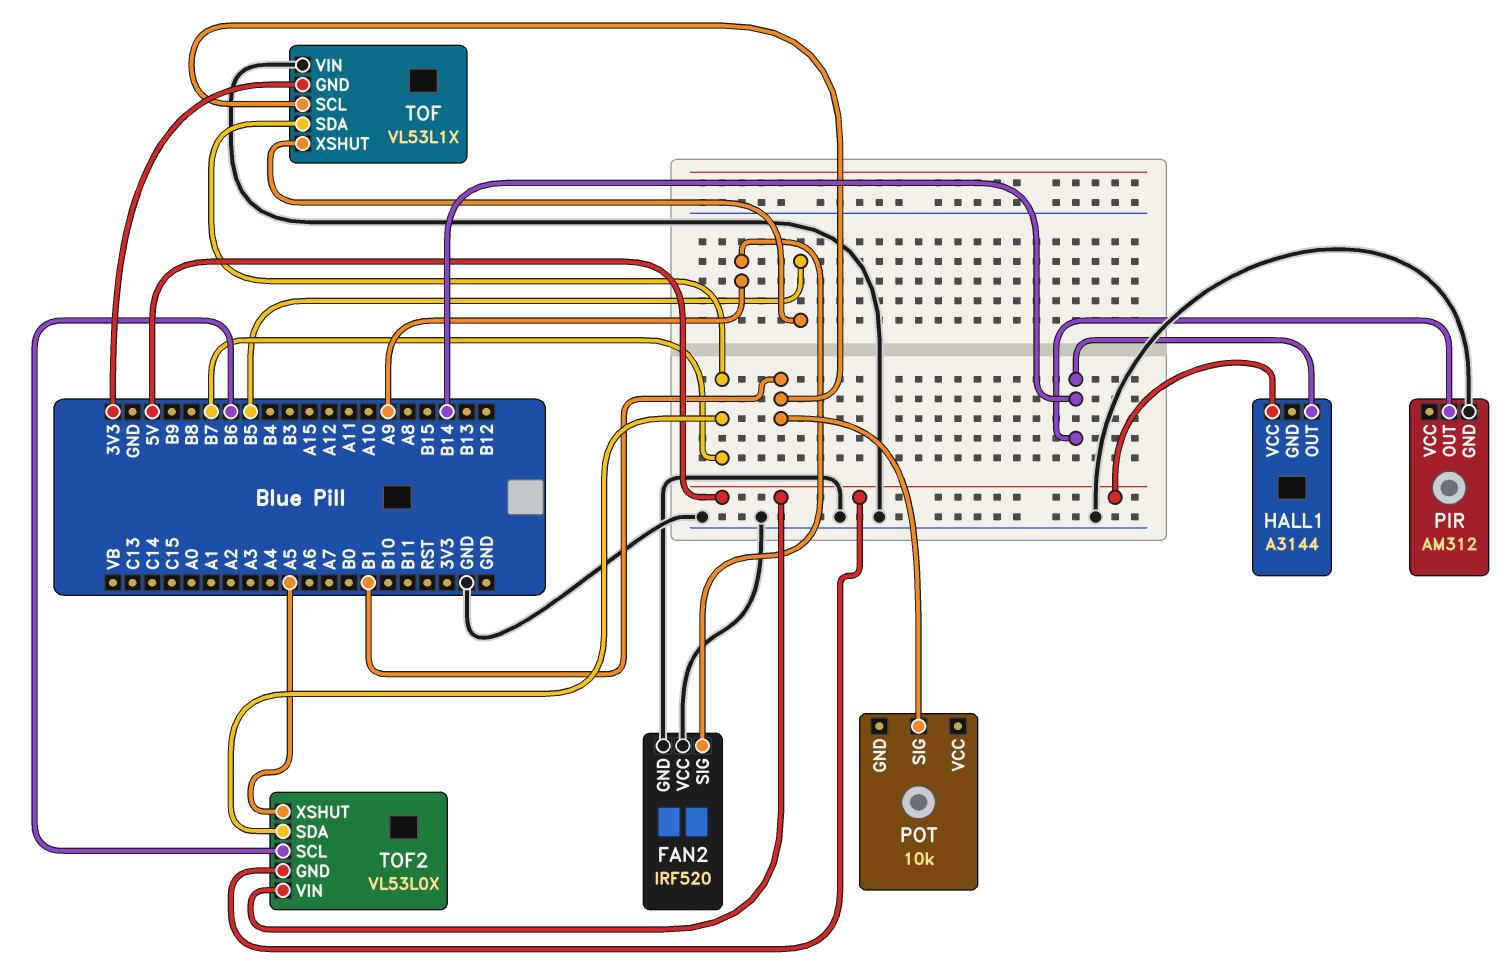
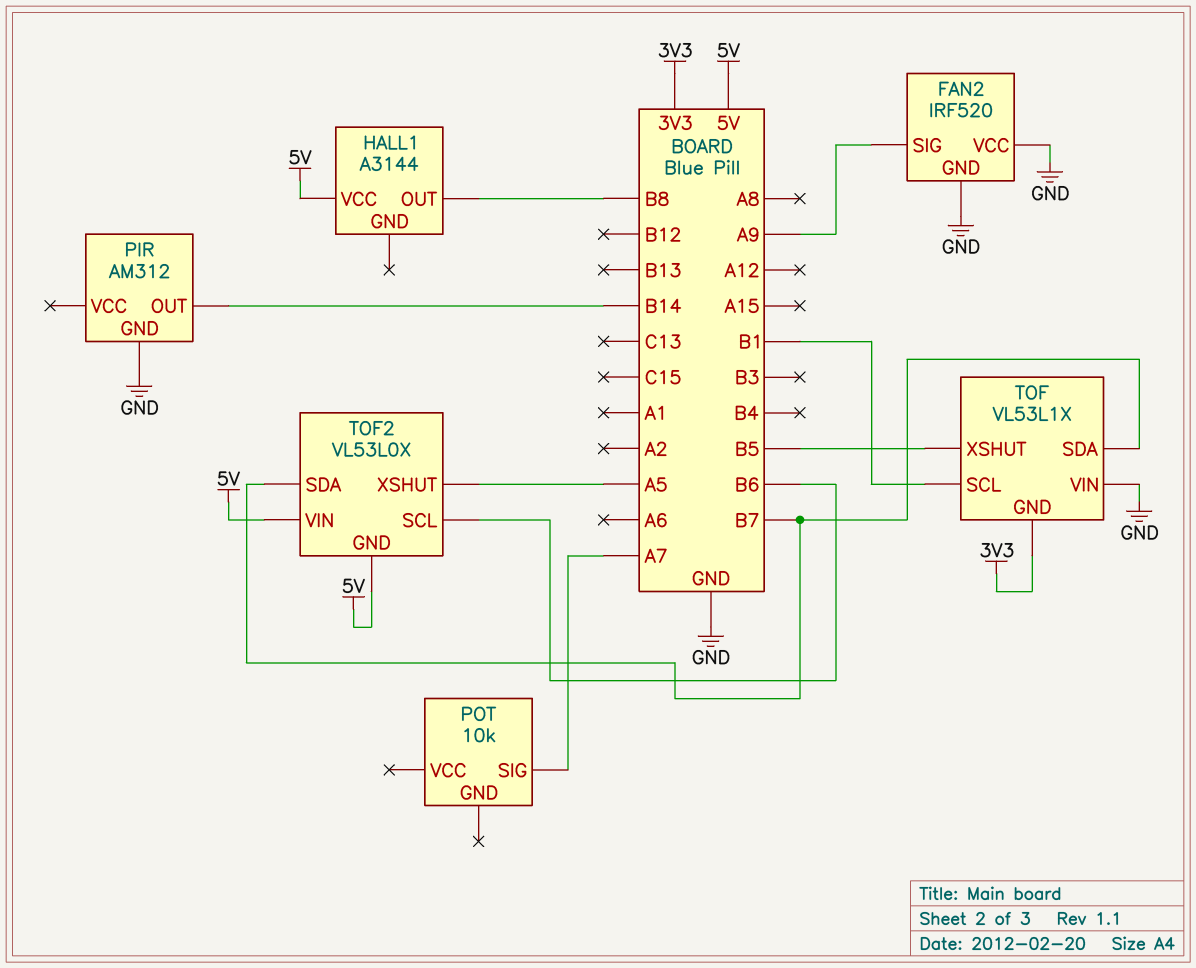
HALL1 pin OUT: B14 -> B8
POT pin SIG: B1 -> A7

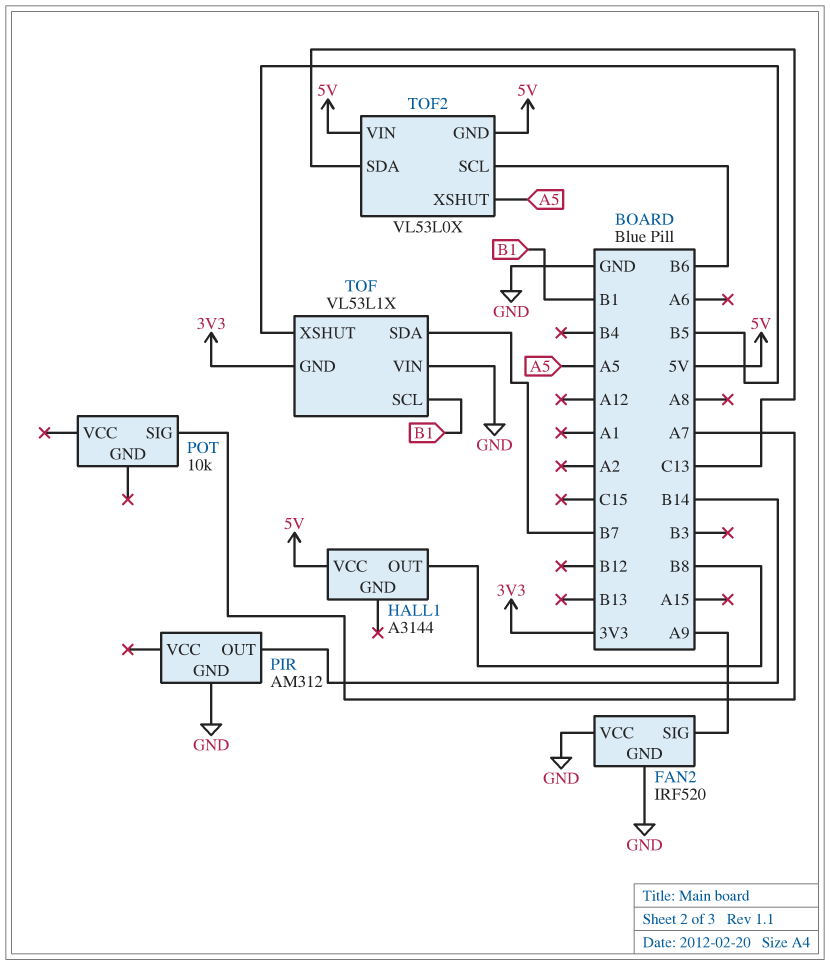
TOF2 pin SDA: B7 -> C13

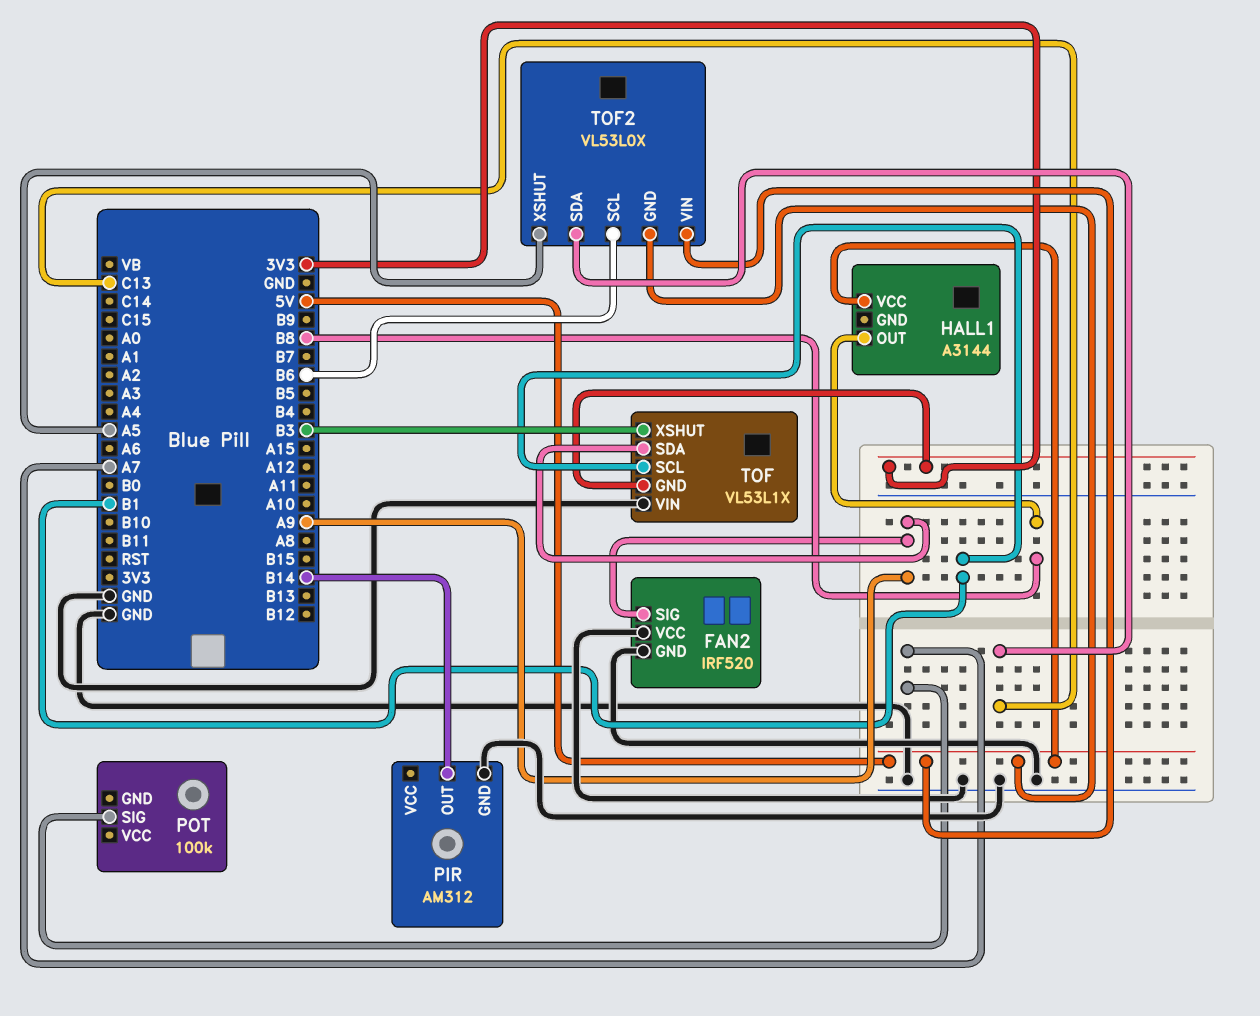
POT: 10k -> 100k
TOF pin SDA: B7 -> A9
TOF pin XSHUT: B5 -> B3

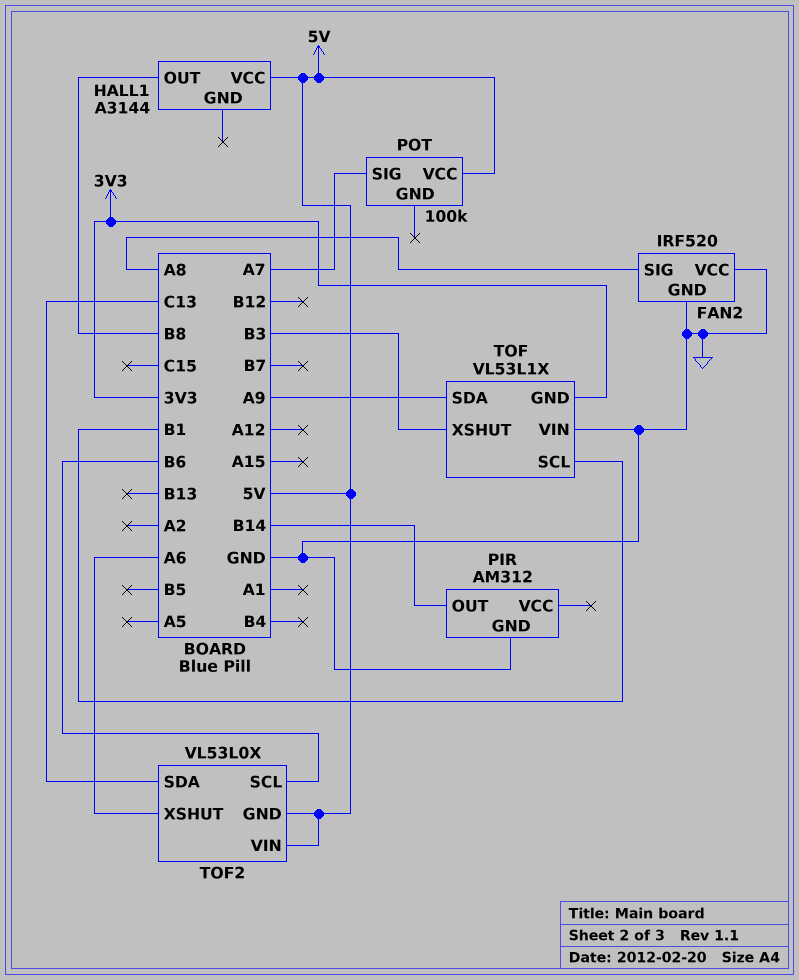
FAN2 pin SIG: A9 -> A8
POT pin VCC: none -> 5V
TOF2 pin XSHUT: A5 -> A6

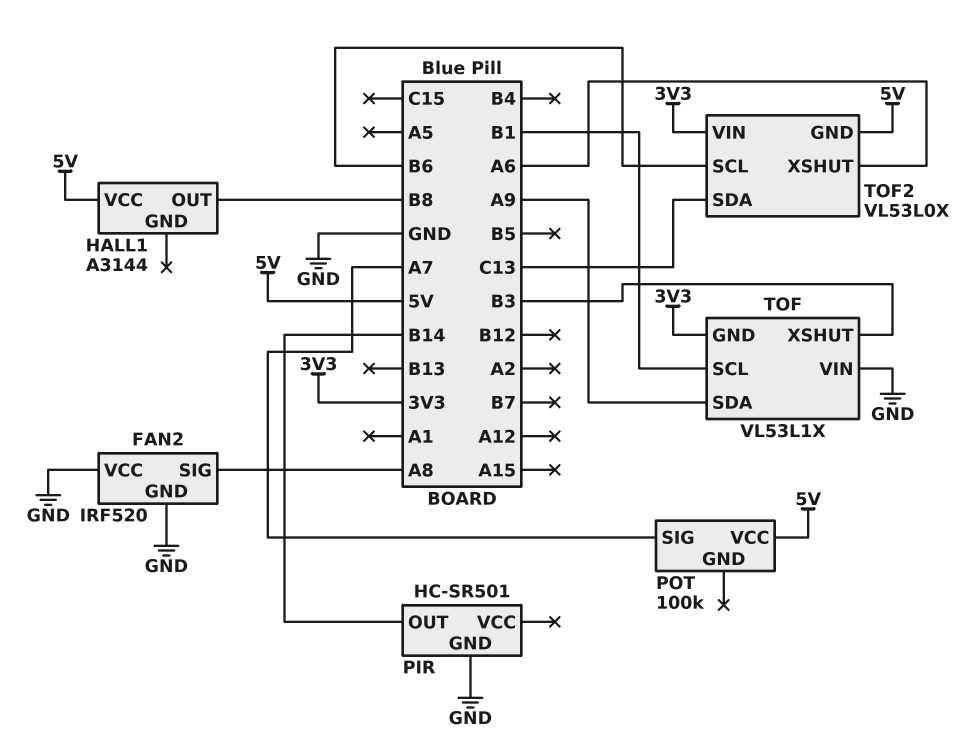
PIR: AM312 -> HC-SR501
TOF2 pin VIN: 5V -> 3V3

